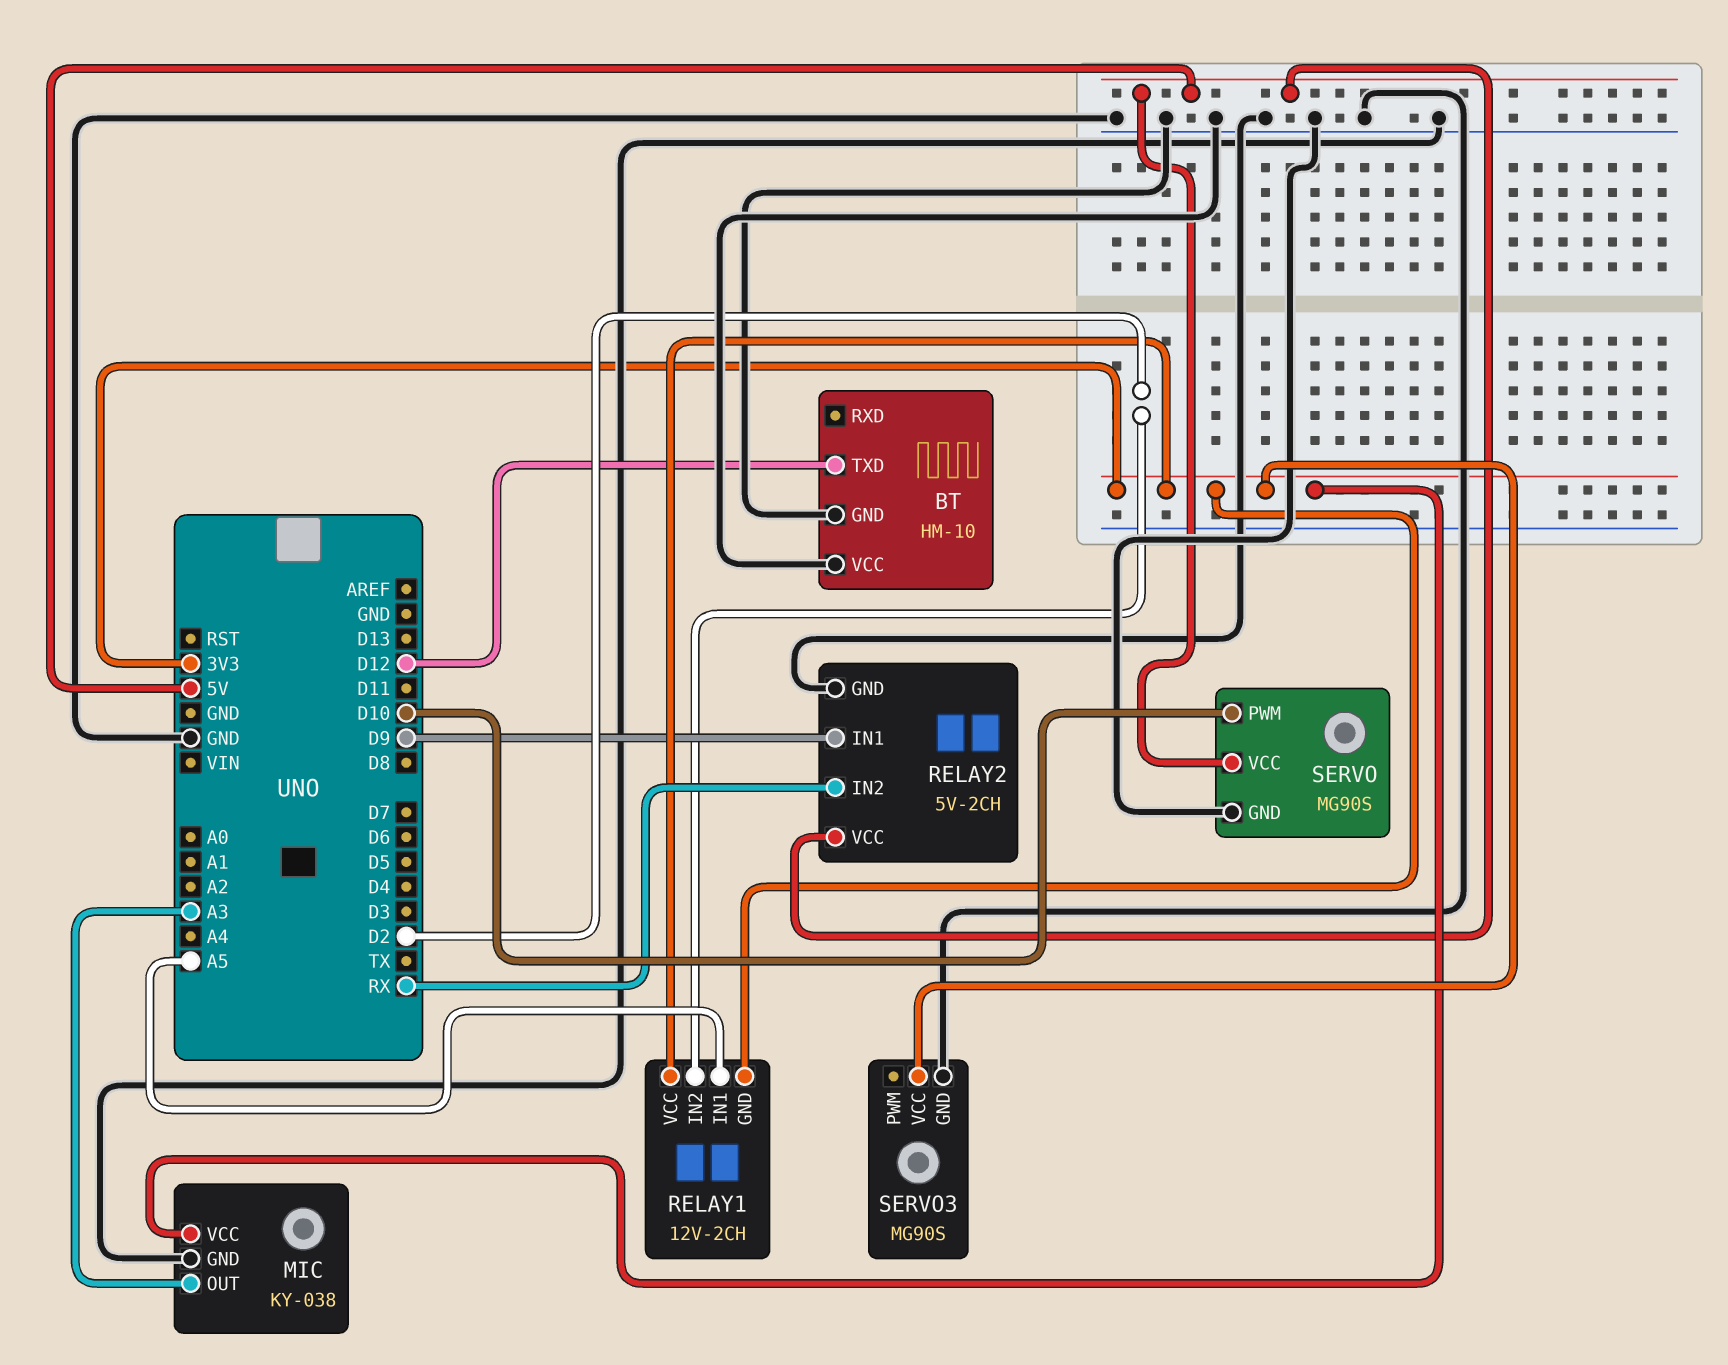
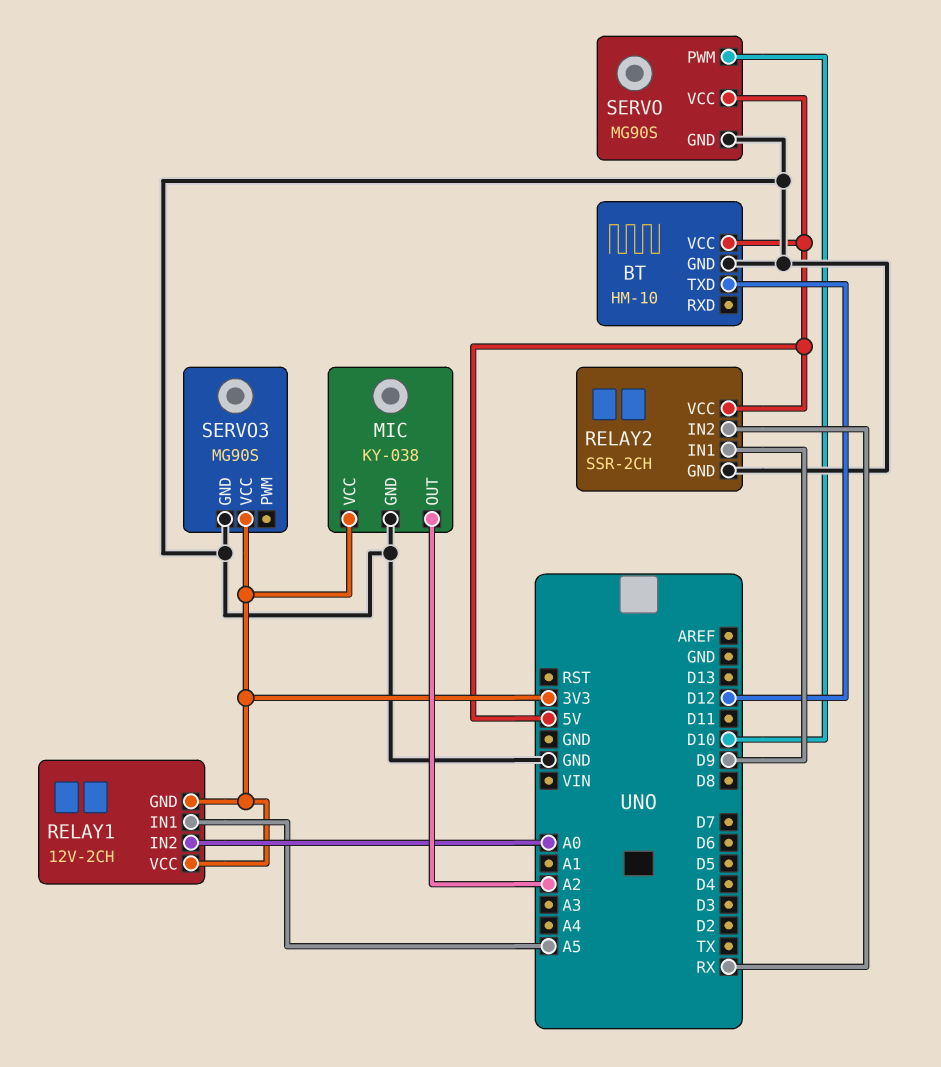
BT pin VCC: GND -> 5V
MIC pin OUT: A3 -> A2
RELAY1 pin IN2: D2 -> A0
RELAY2: 5V-2CH -> SSR-2CH

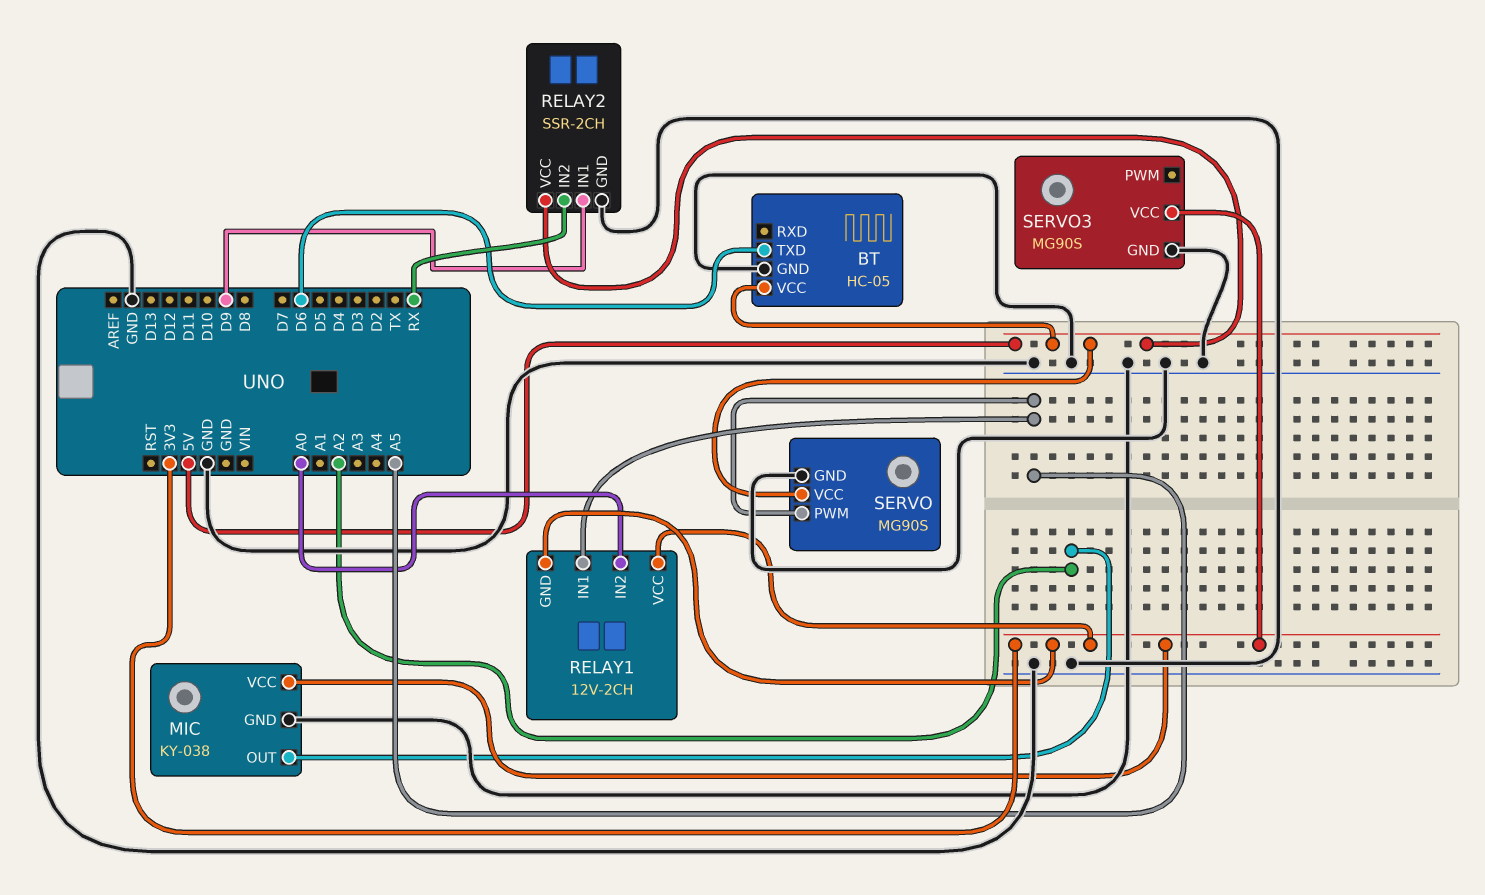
BT: HM-10 -> HC-05
BT pin TXD: D12 -> D6
SERVO pin PWM: D10 -> A5

